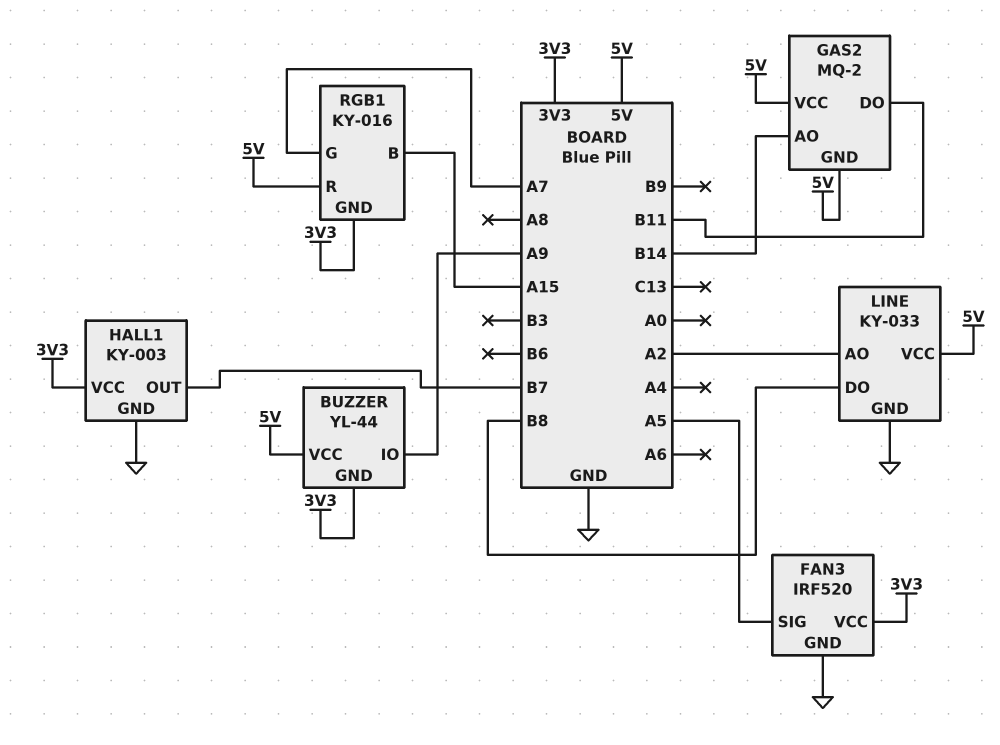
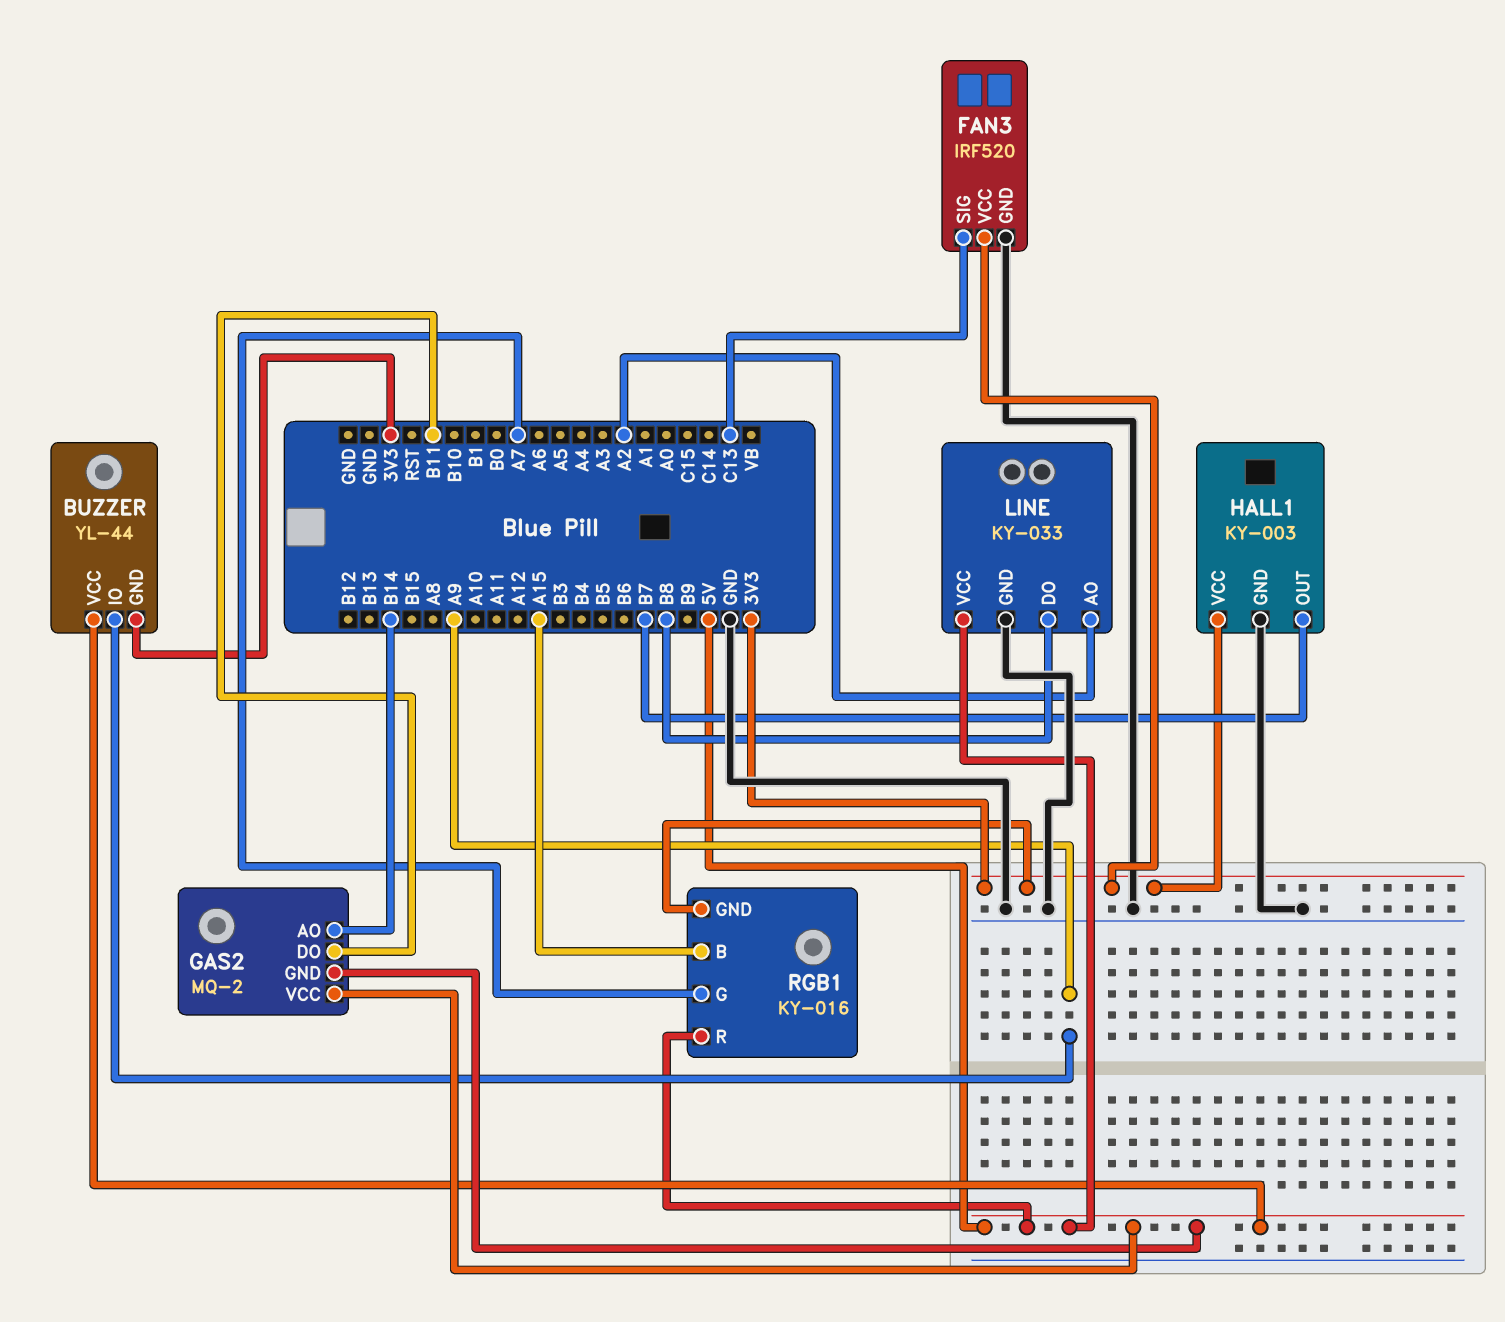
FAN3 pin SIG: A5 -> C13

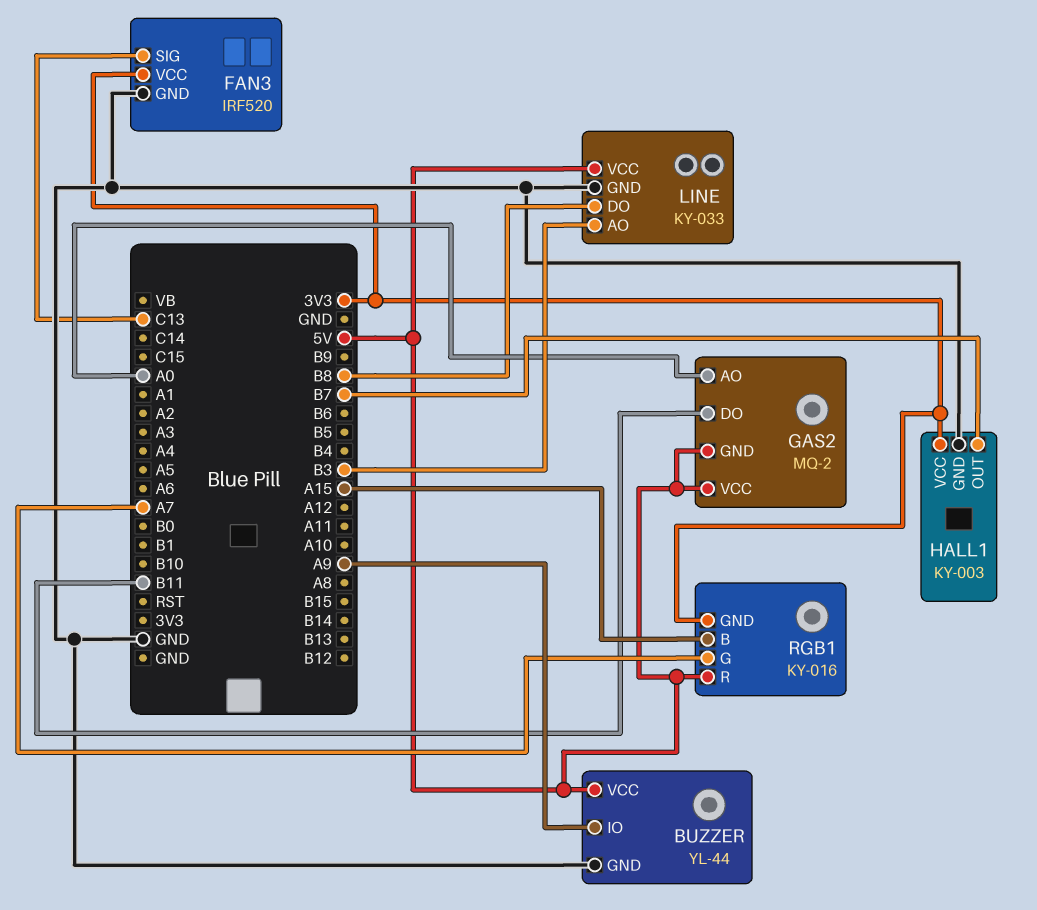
BUZZER pin GND: 3V3 -> GND
GAS2 pin AO: B14 -> A0
LINE pin AO: A2 -> B3

